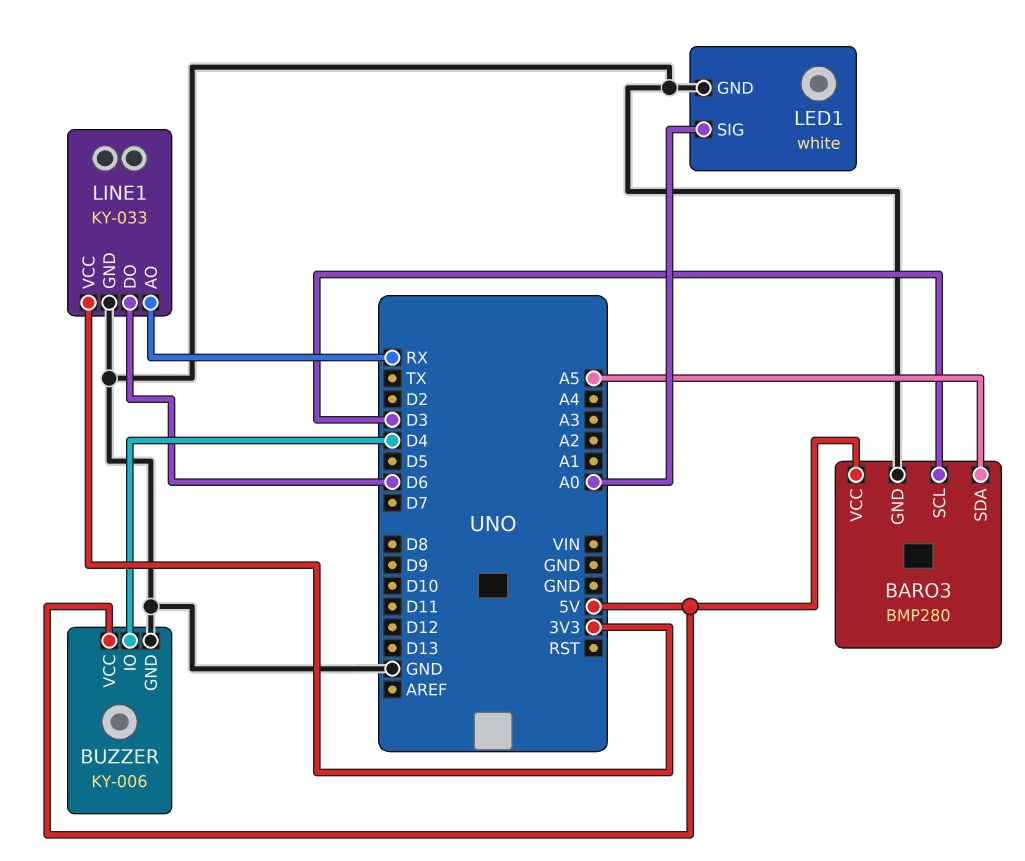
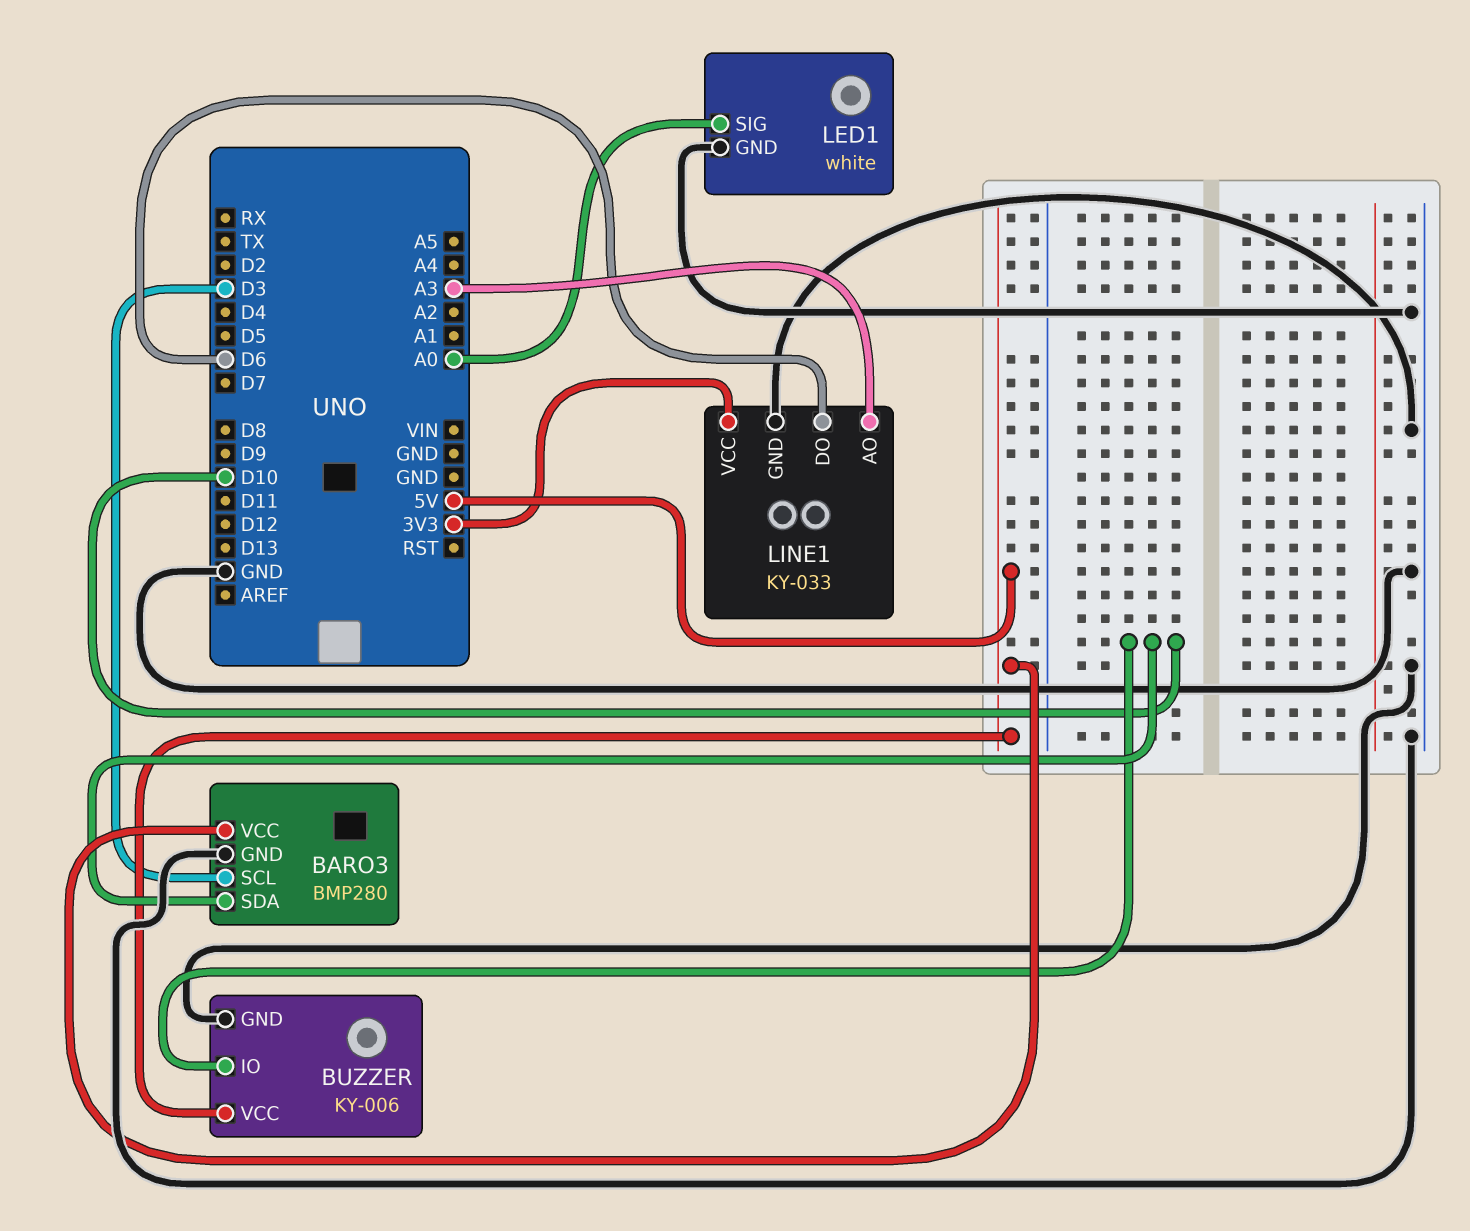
BARO3 pin SDA: A5 -> D10
BUZZER pin IO: D4 -> D10
LINE1 pin AO: RX -> A3

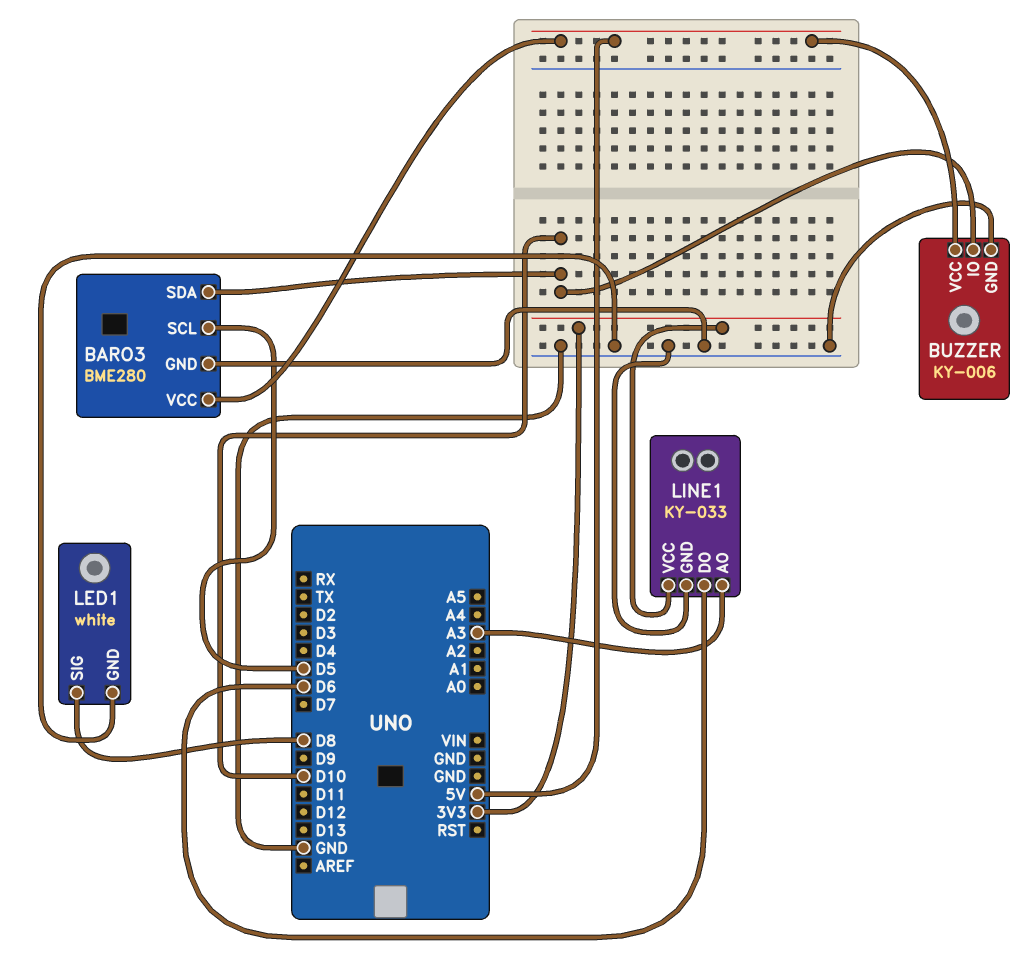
BARO3: BMP280 -> BME280
BARO3 pin SCL: D3 -> D5
LED1 pin SIG: A0 -> D8

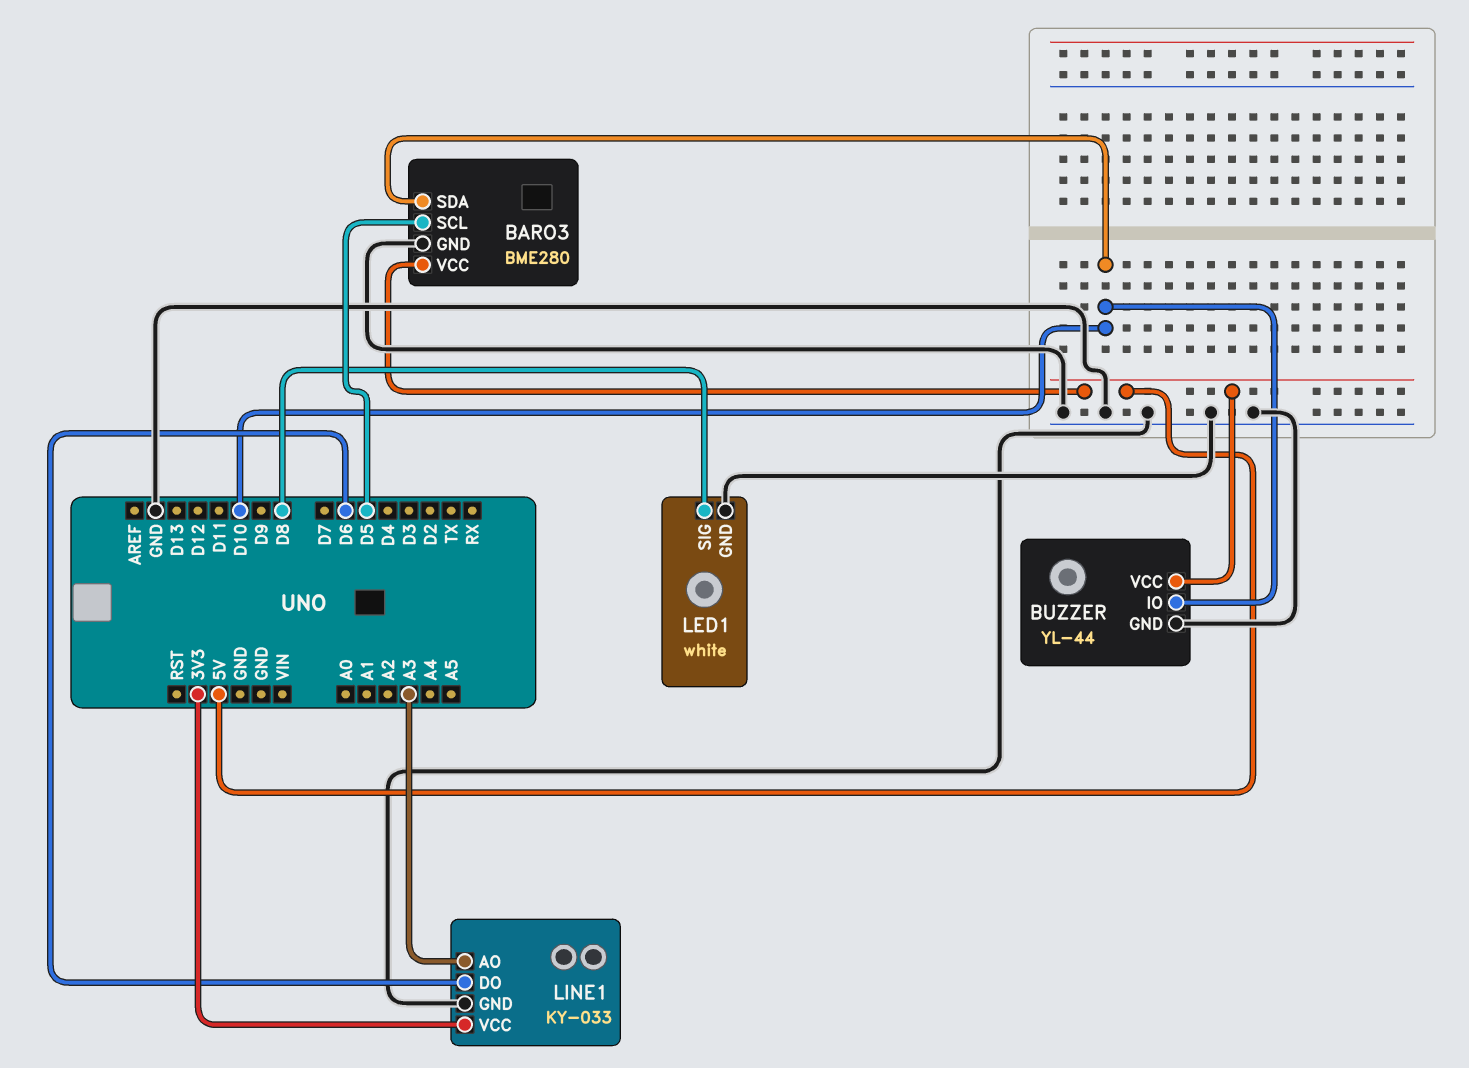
BUZZER: KY-006 -> YL-44

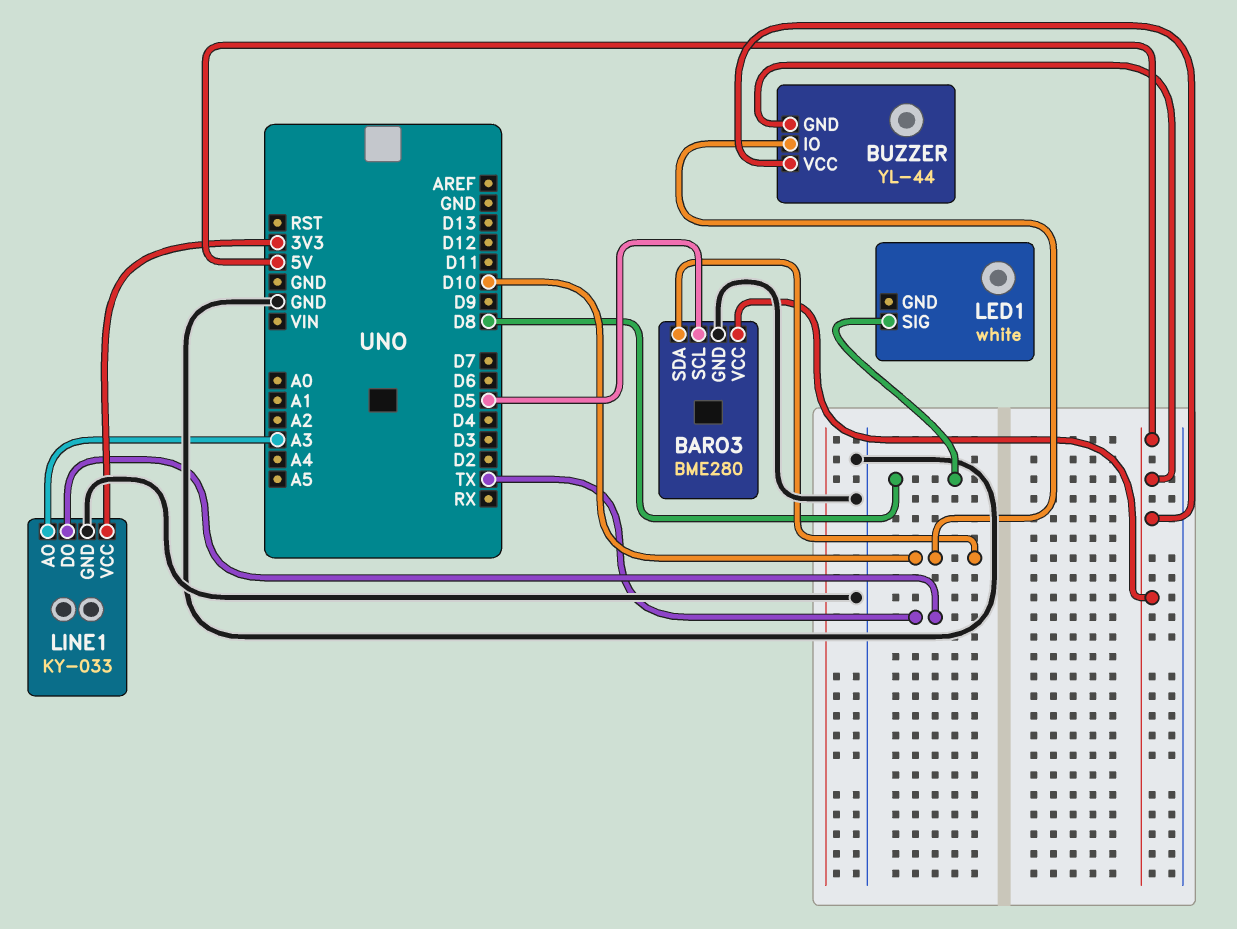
BUZZER pin GND: GND -> 5V
LED1 pin GND: GND -> none
LINE1 pin DO: D6 -> TX

